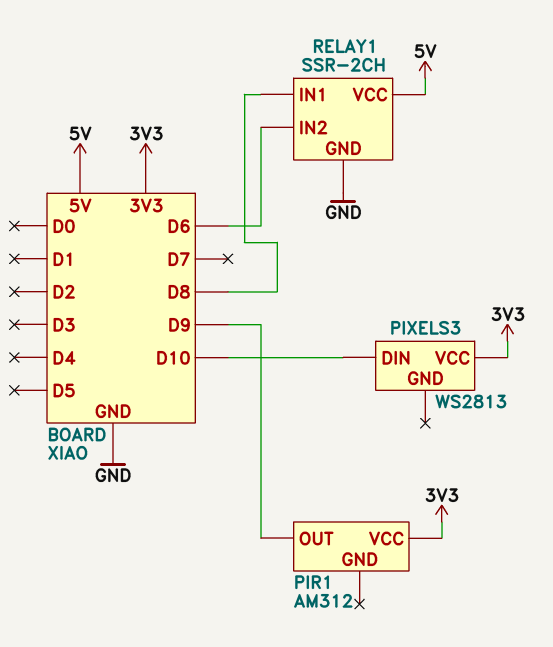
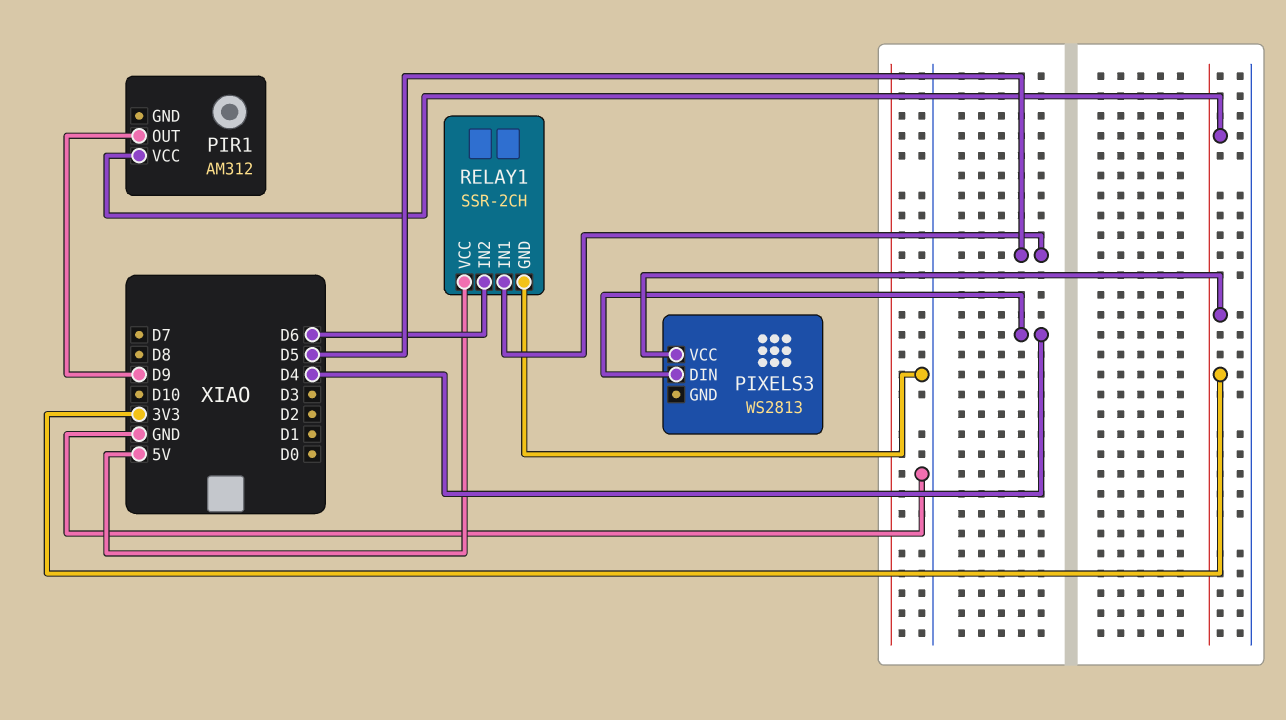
PIXELS3 pin DIN: D10 -> D4
RELAY1 pin IN1: D8 -> D5

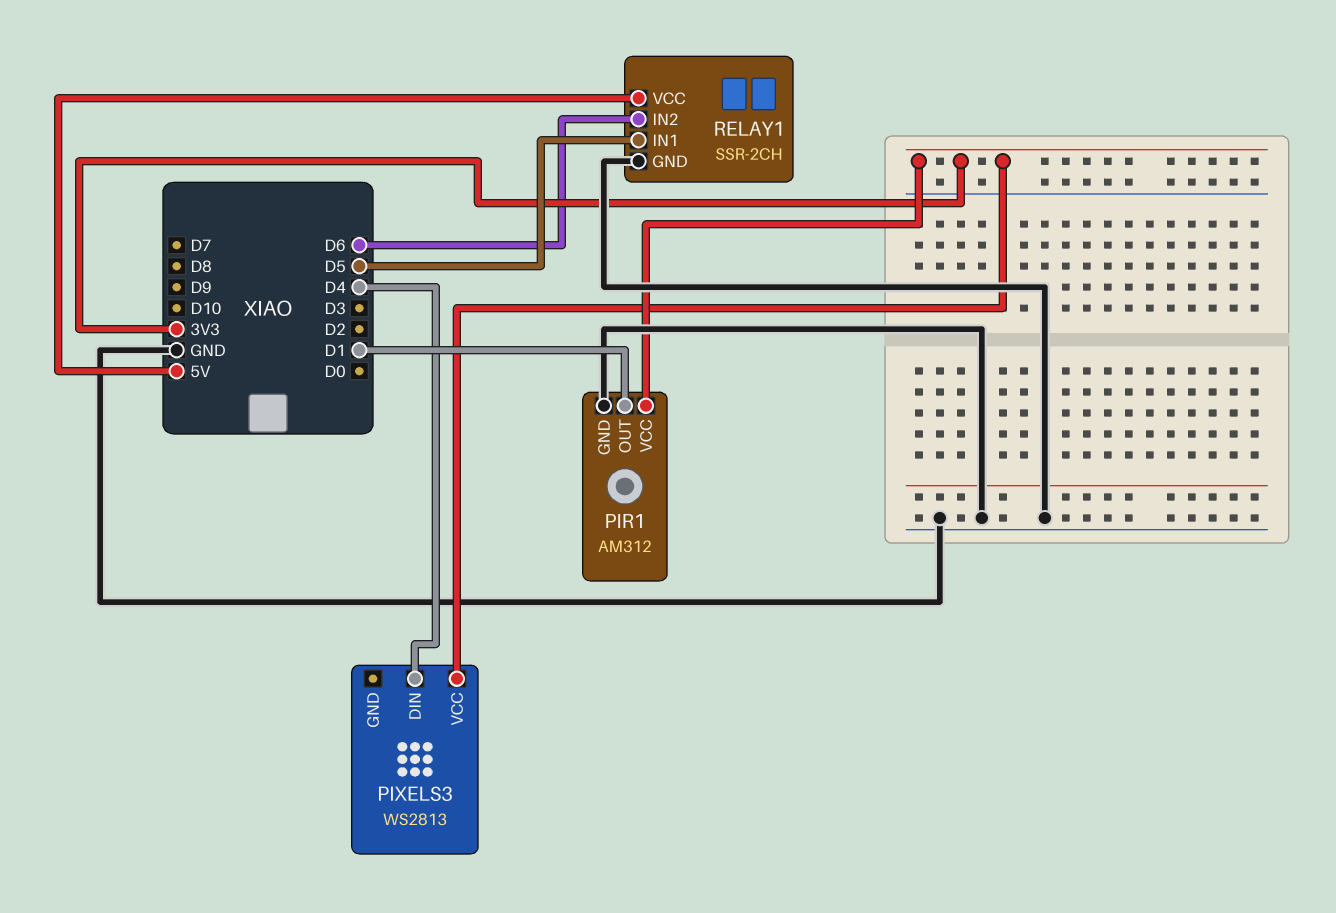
PIR1 pin GND: none -> GND
PIR1 pin OUT: D9 -> D1

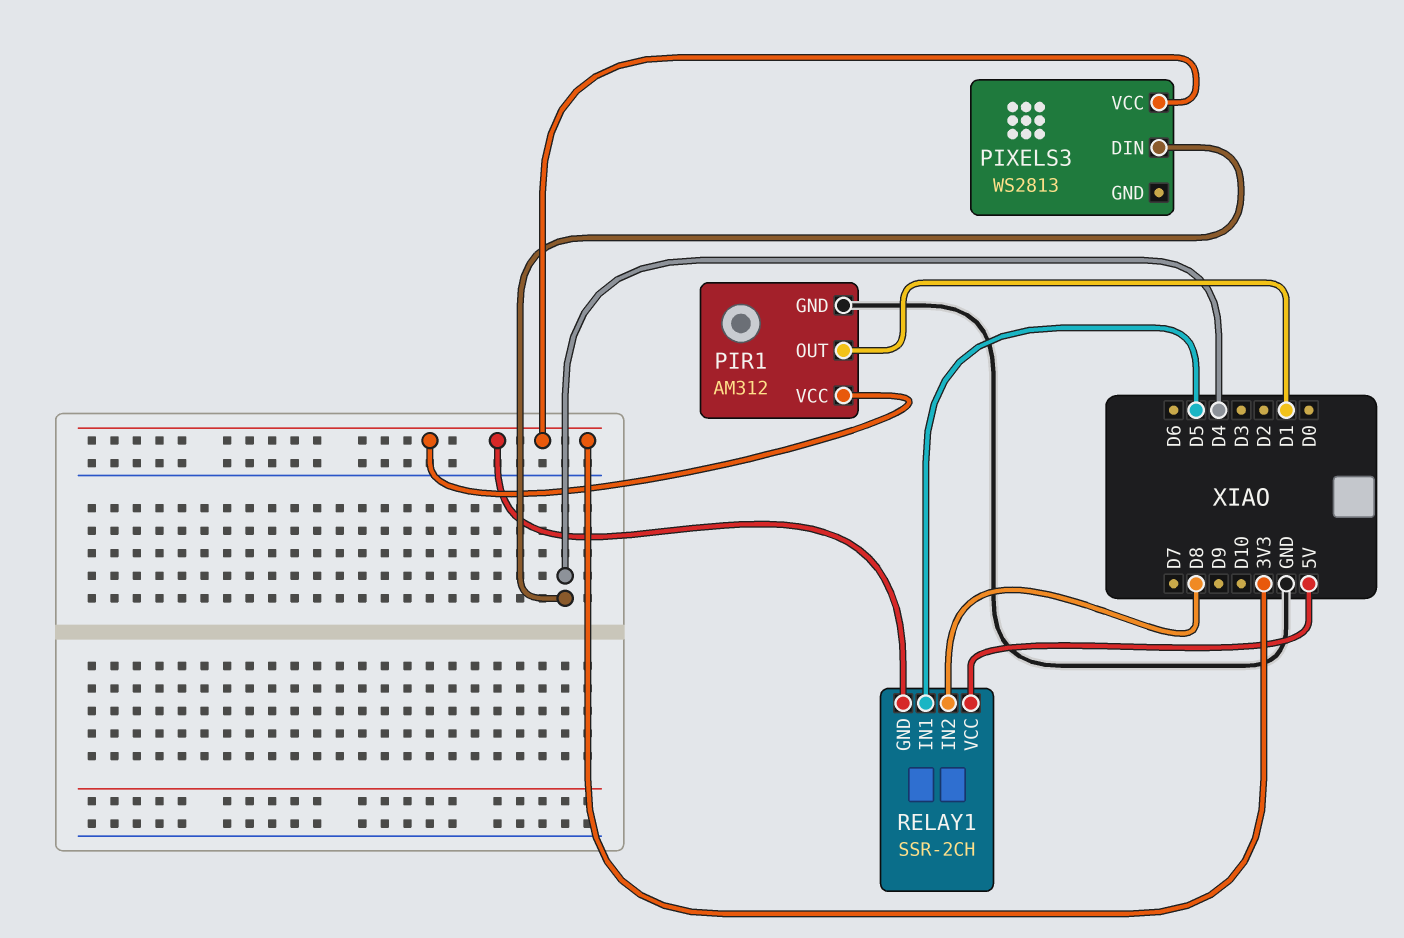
RELAY1 pin GND: GND -> 3V3
RELAY1 pin IN2: D6 -> D8

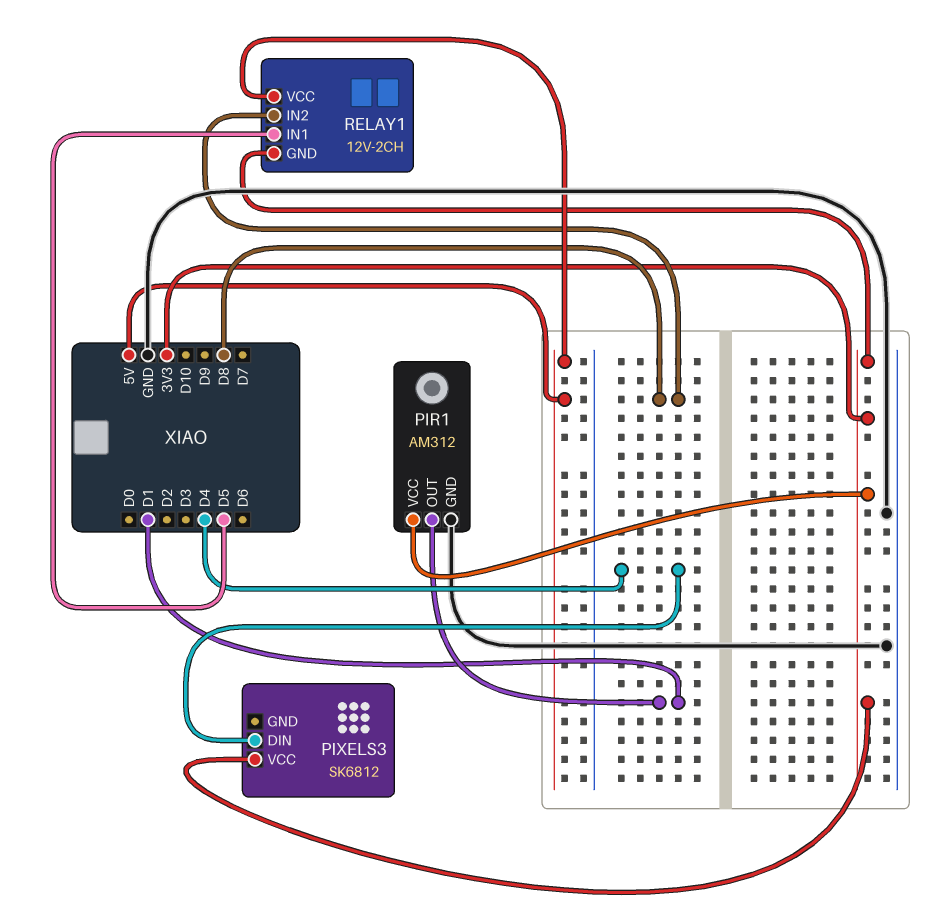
PIXELS3: WS2813 -> SK6812
RELAY1: SSR-2CH -> 12V-2CH

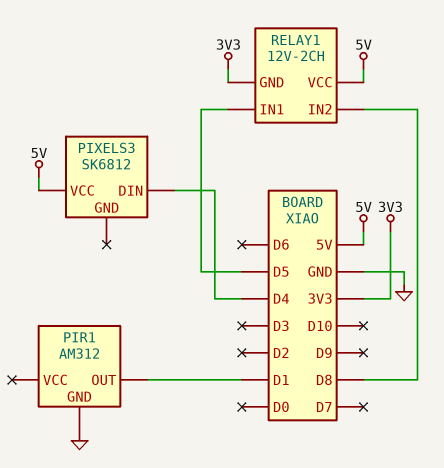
PIR1 pin VCC: 3V3 -> none
PIXELS3 pin VCC: 3V3 -> 5V

